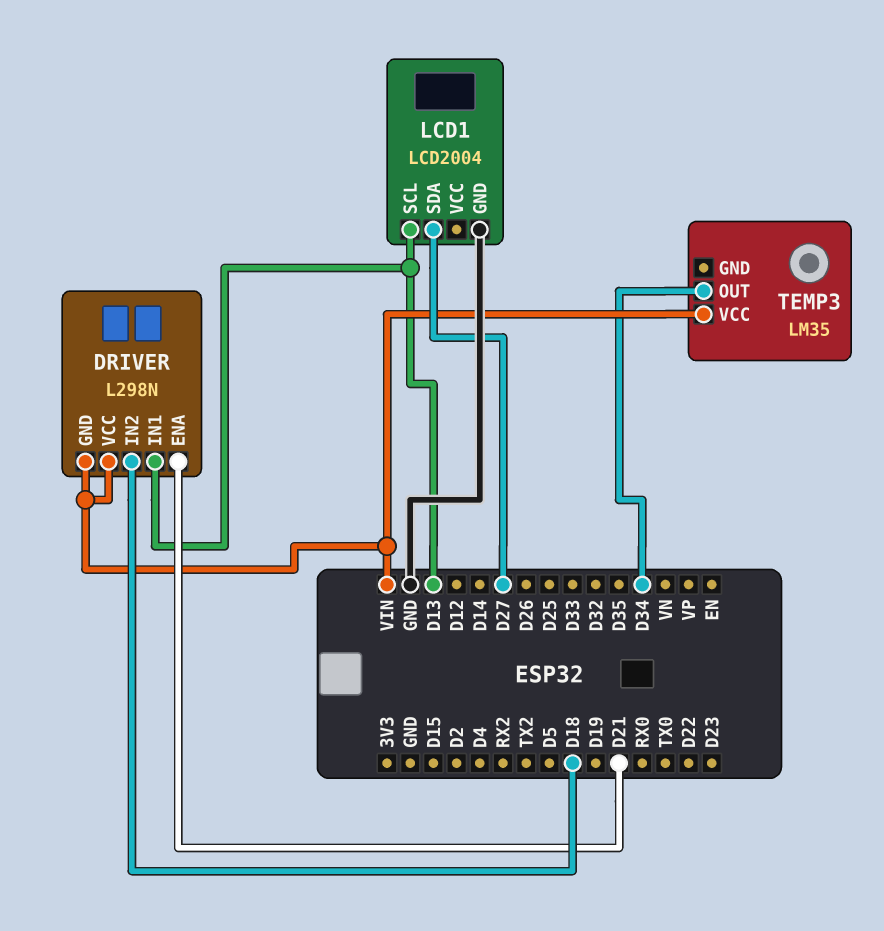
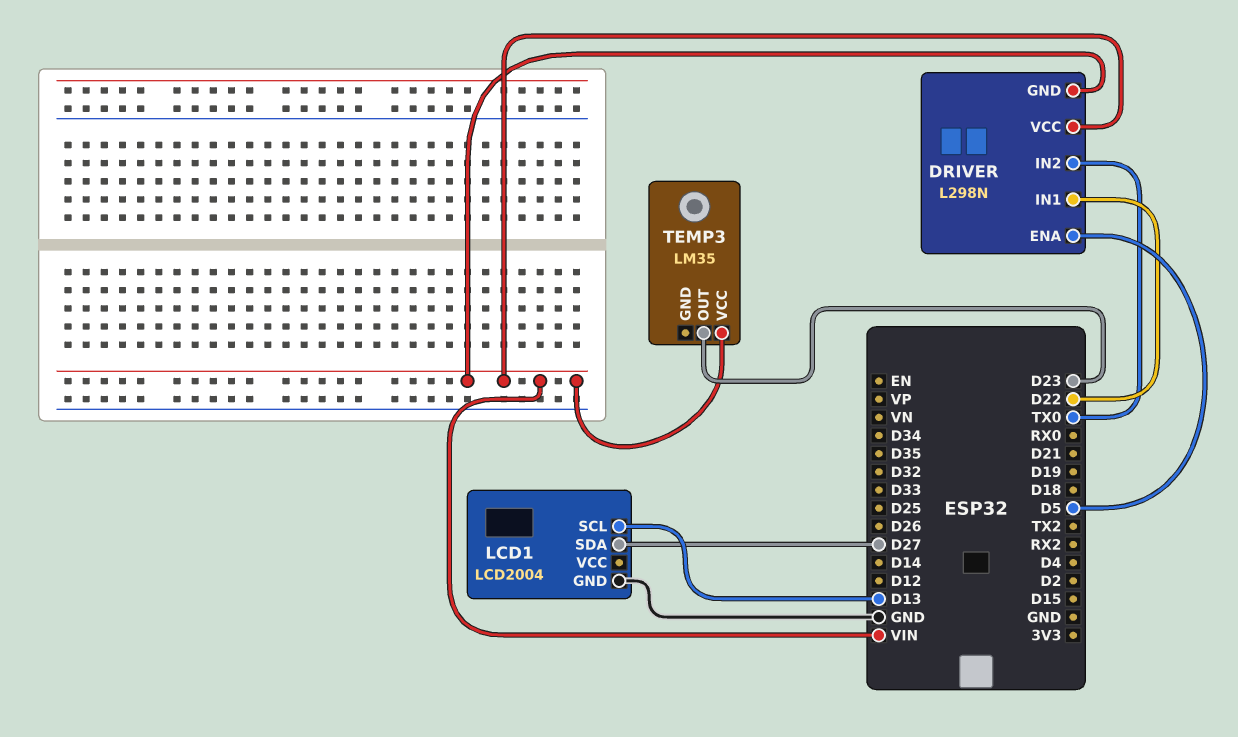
DRIVER pin ENA: D21 -> D5
DRIVER pin IN1: D13 -> D22
DRIVER pin IN2: D18 -> TX0
TEMP3 pin OUT: D34 -> D23

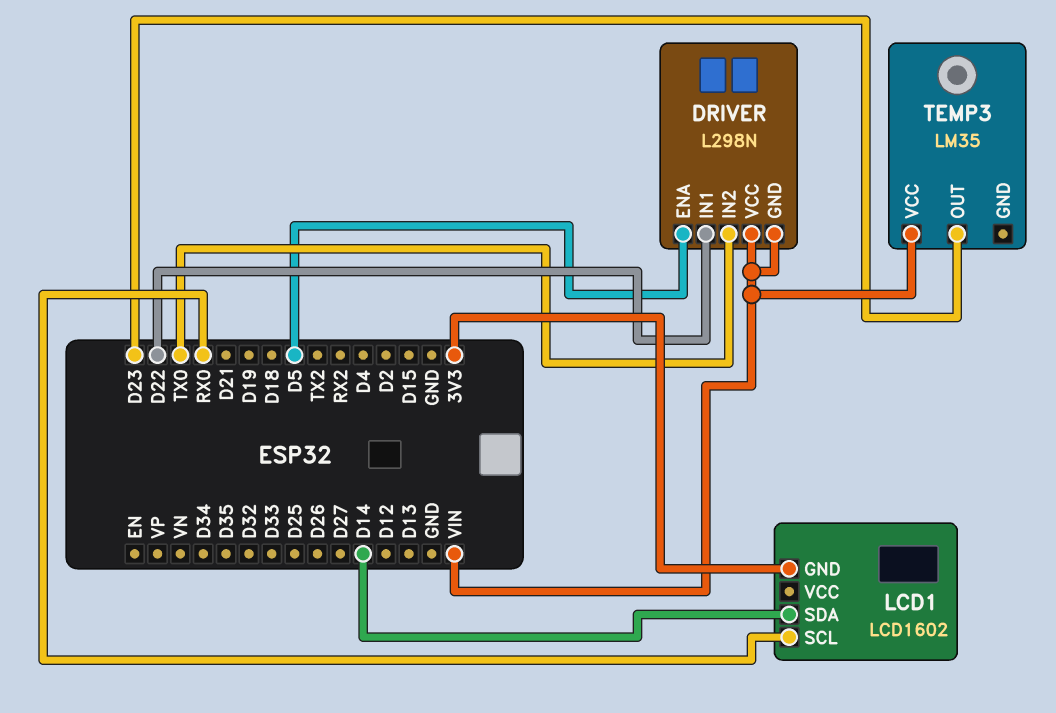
LCD1: LCD2004 -> LCD1602
LCD1 pin GND: GND -> 3V3
LCD1 pin SCL: D13 -> RX0
LCD1 pin SDA: D27 -> D14

